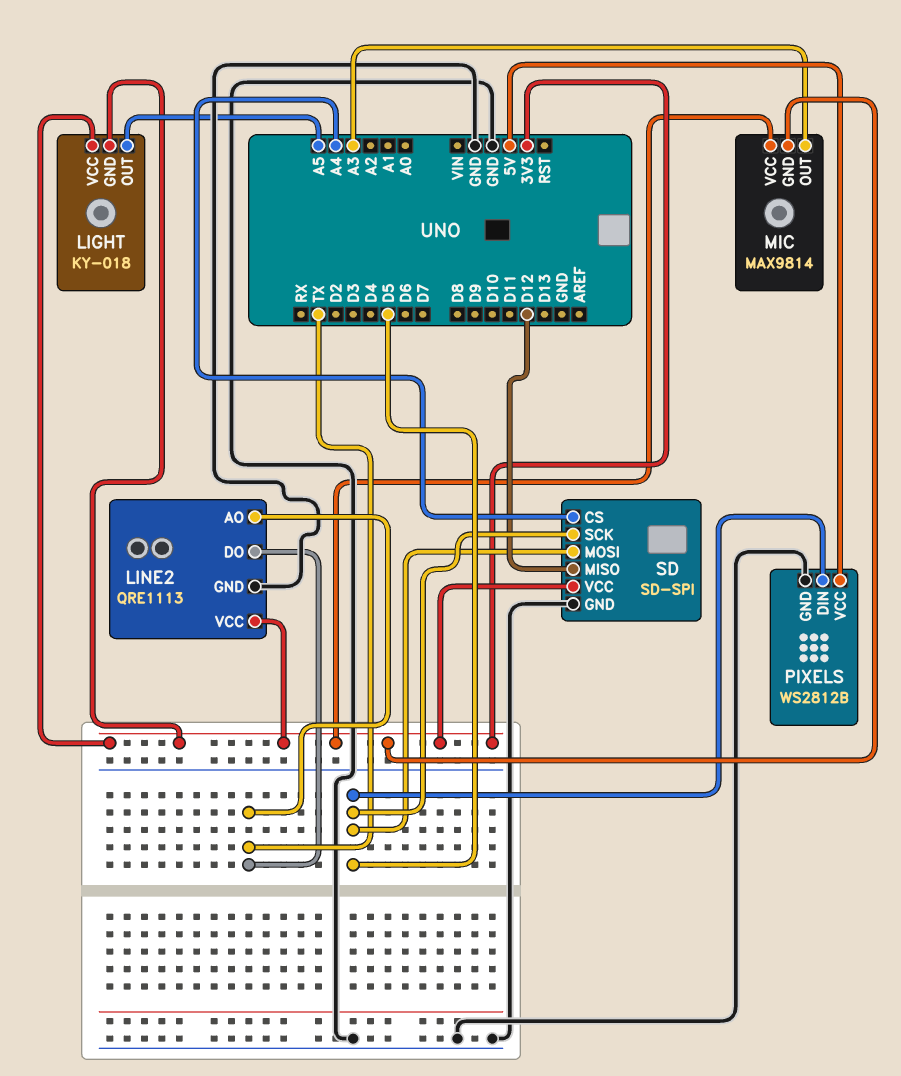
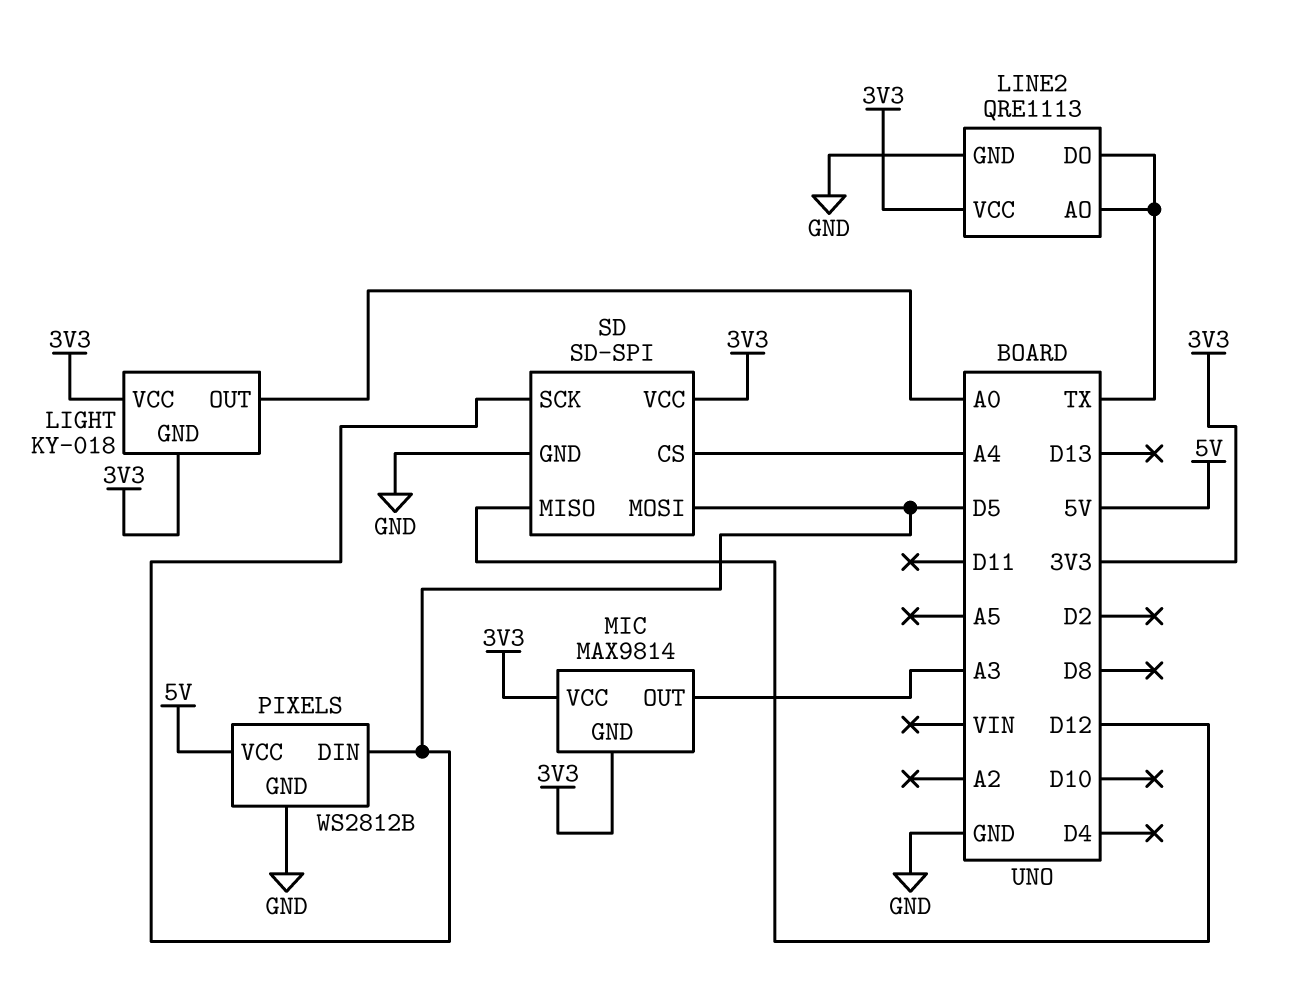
LIGHT pin OUT: A5 -> A0

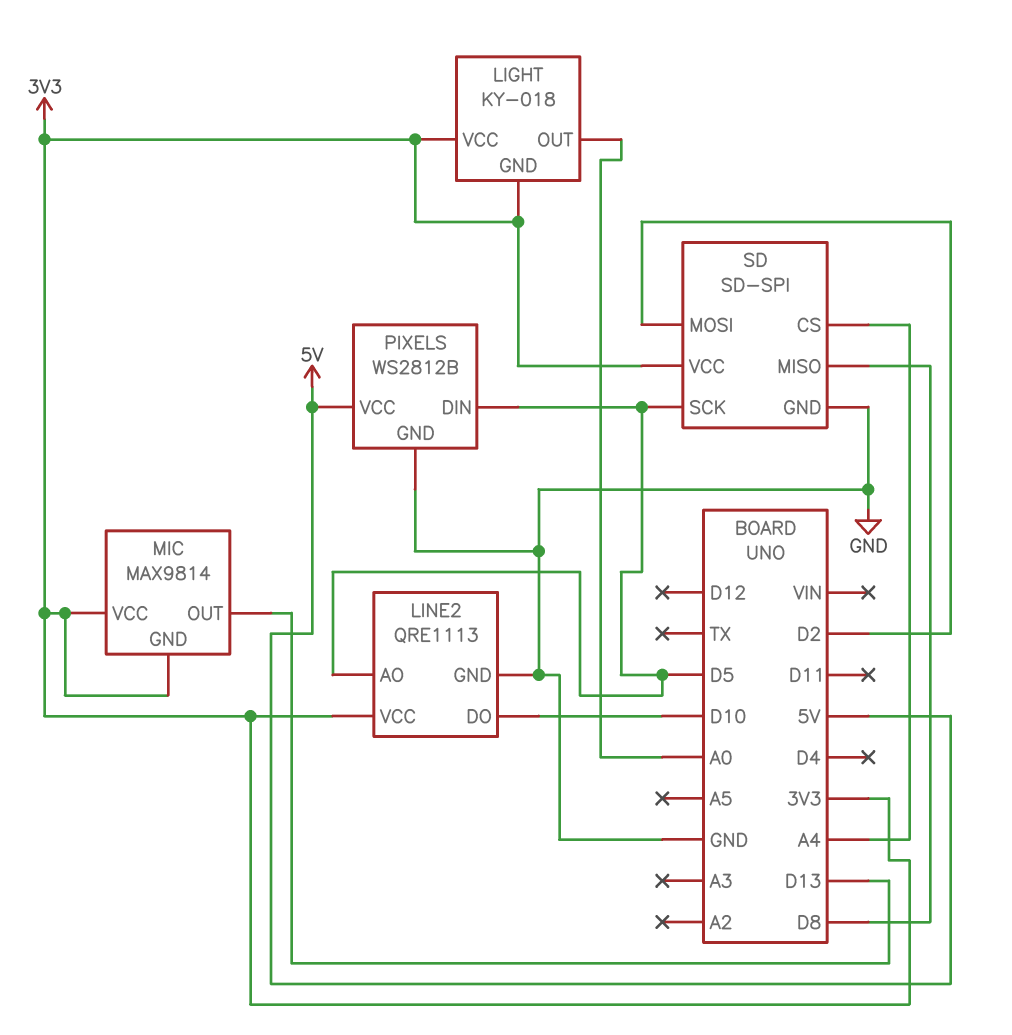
LINE2 pin AO: TX -> D5
LINE2 pin DO: TX -> D10
MIC pin OUT: A3 -> D13
SD pin MISO: D12 -> D8
SD pin MOSI: D5 -> D2

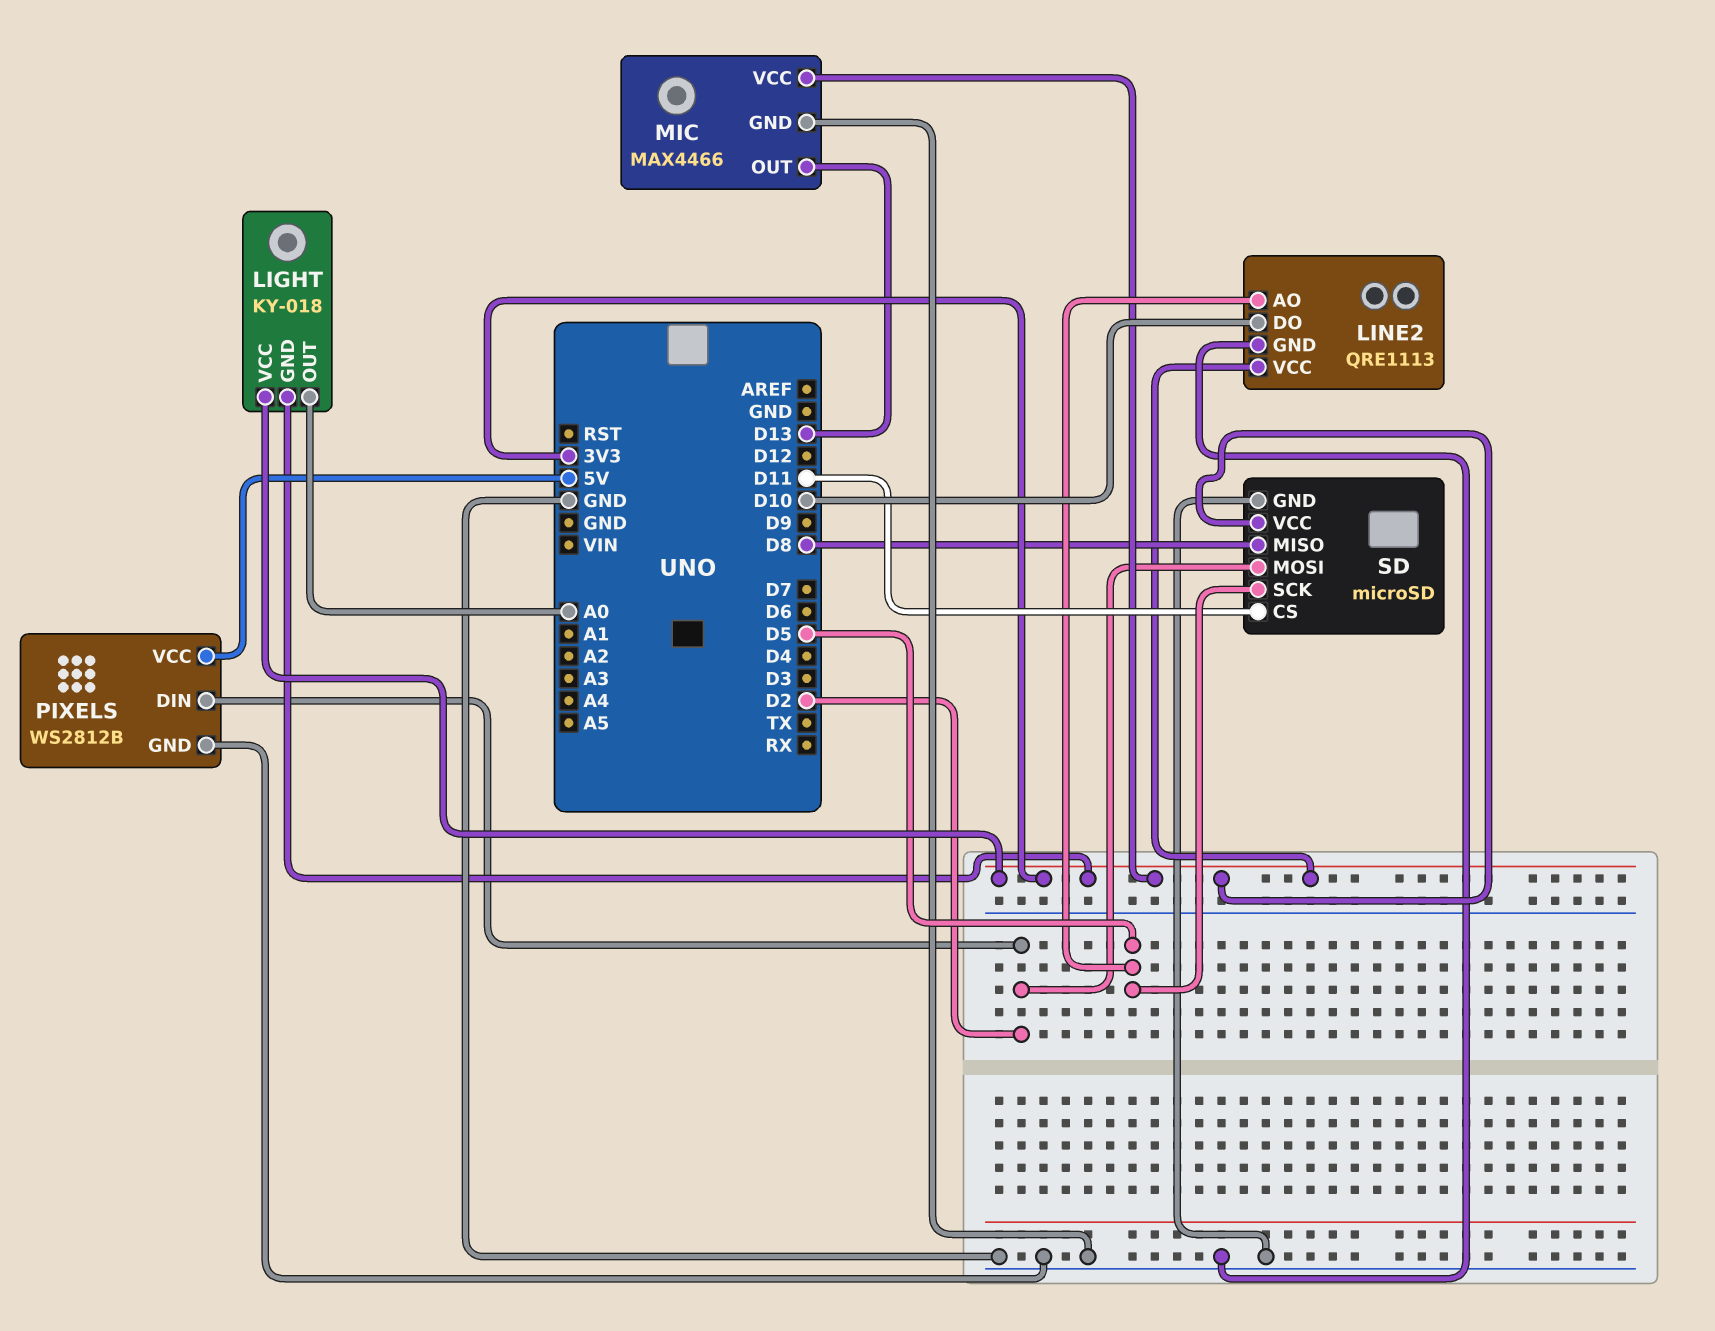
MIC: MAX9814 -> MAX4466
MIC pin GND: 3V3 -> GND
PIXELS pin DIN: D5 -> D2
SD: SD-SPI -> microSD
SD pin CS: A4 -> D11

